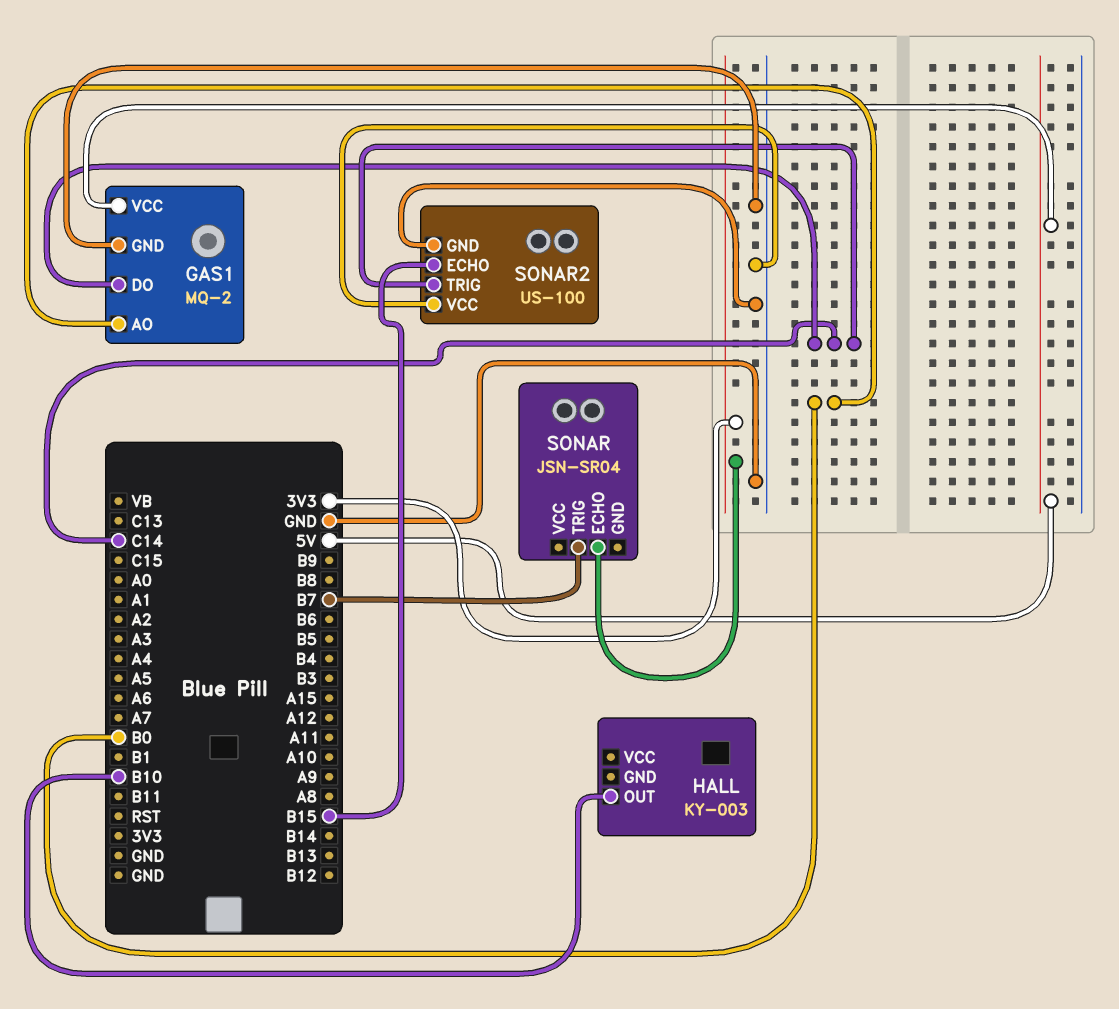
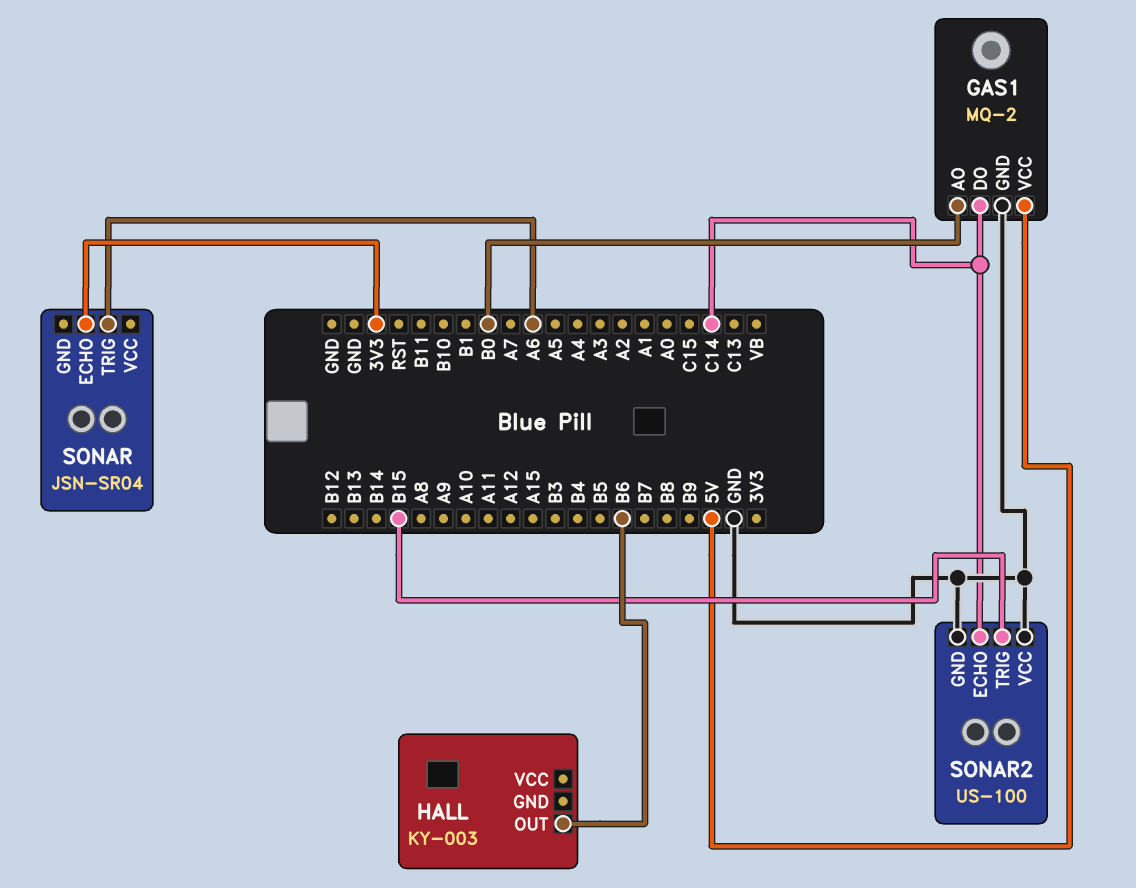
HALL pin OUT: B10 -> B6
SONAR pin TRIG: B7 -> A6
SONAR2 pin ECHO: B15 -> C14
SONAR2 pin TRIG: C14 -> B15

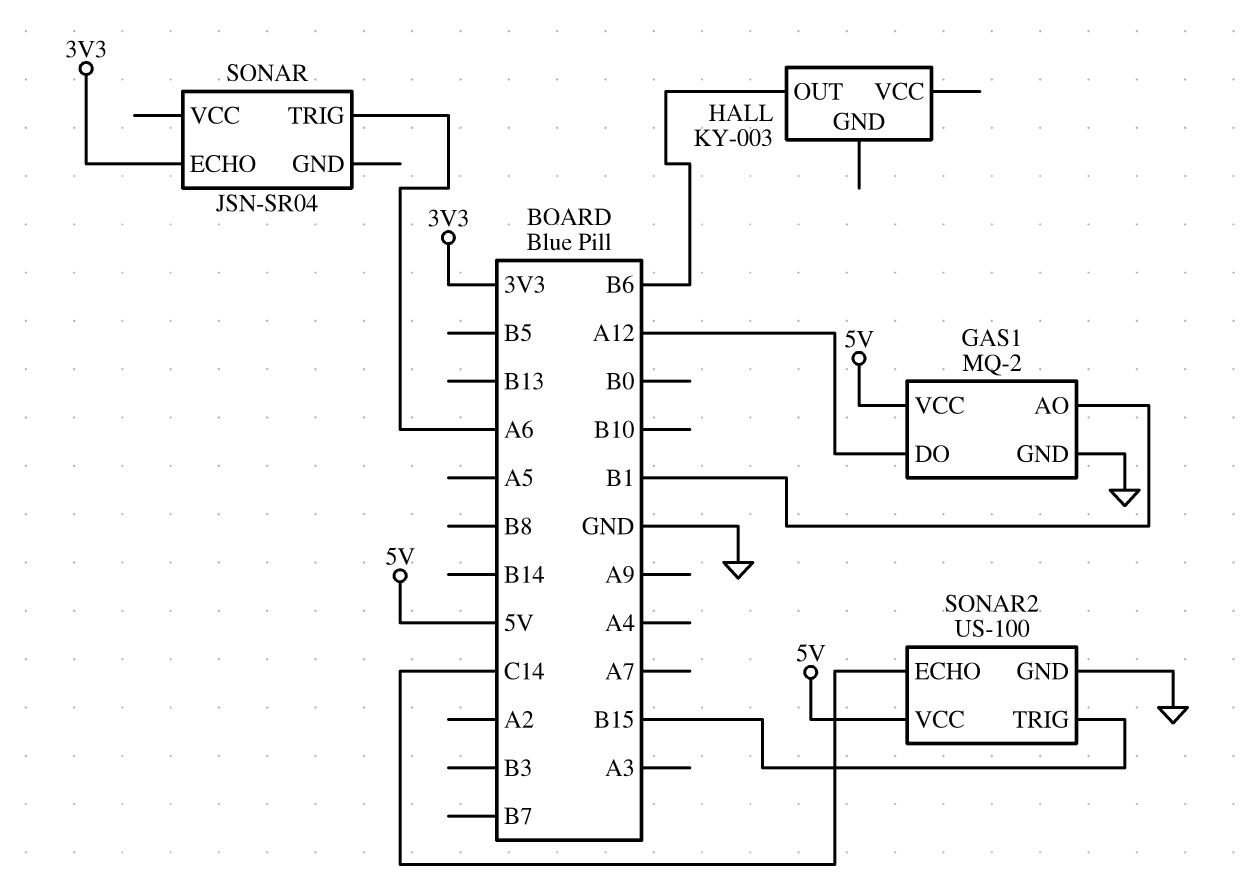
GAS1 pin AO: B0 -> B1
GAS1 pin DO: C14 -> A12
SONAR2 pin VCC: GND -> 5V

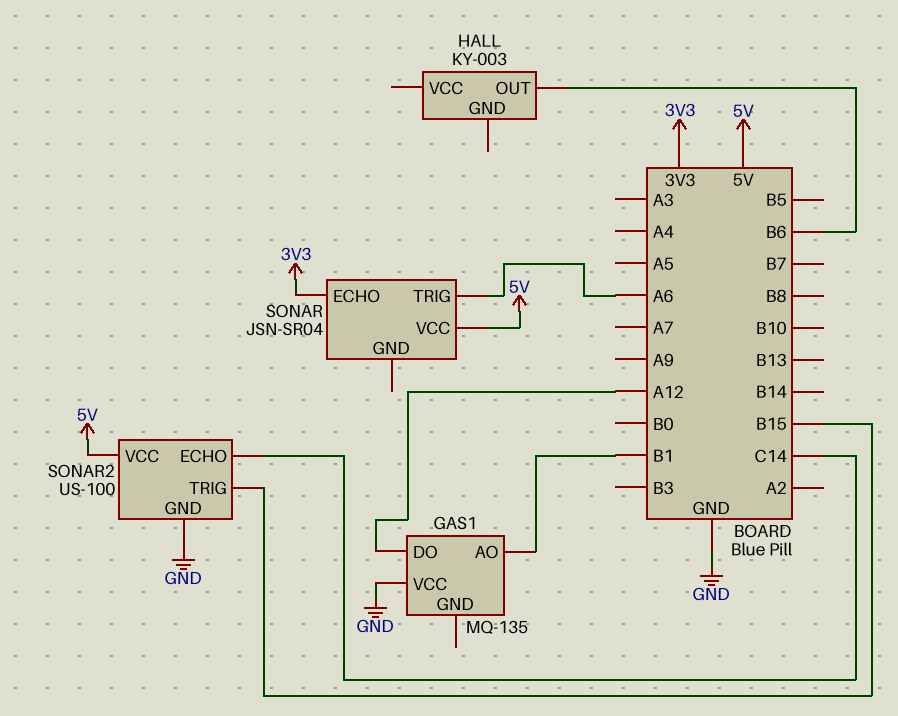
GAS1: MQ-2 -> MQ-135
GAS1 pin GND: GND -> none
GAS1 pin VCC: 5V -> GND
SONAR pin VCC: none -> 5V

